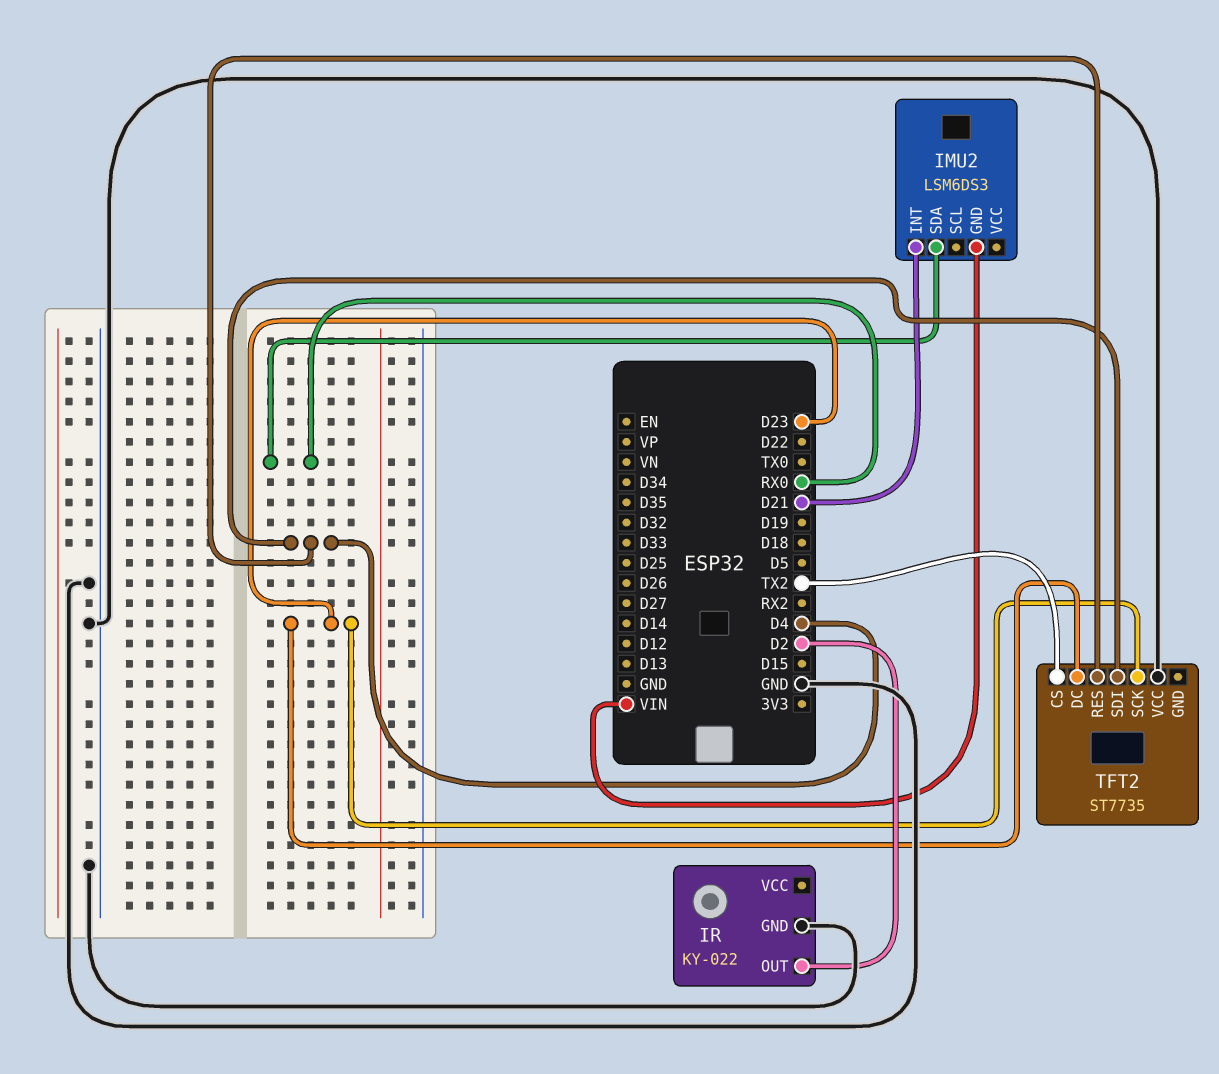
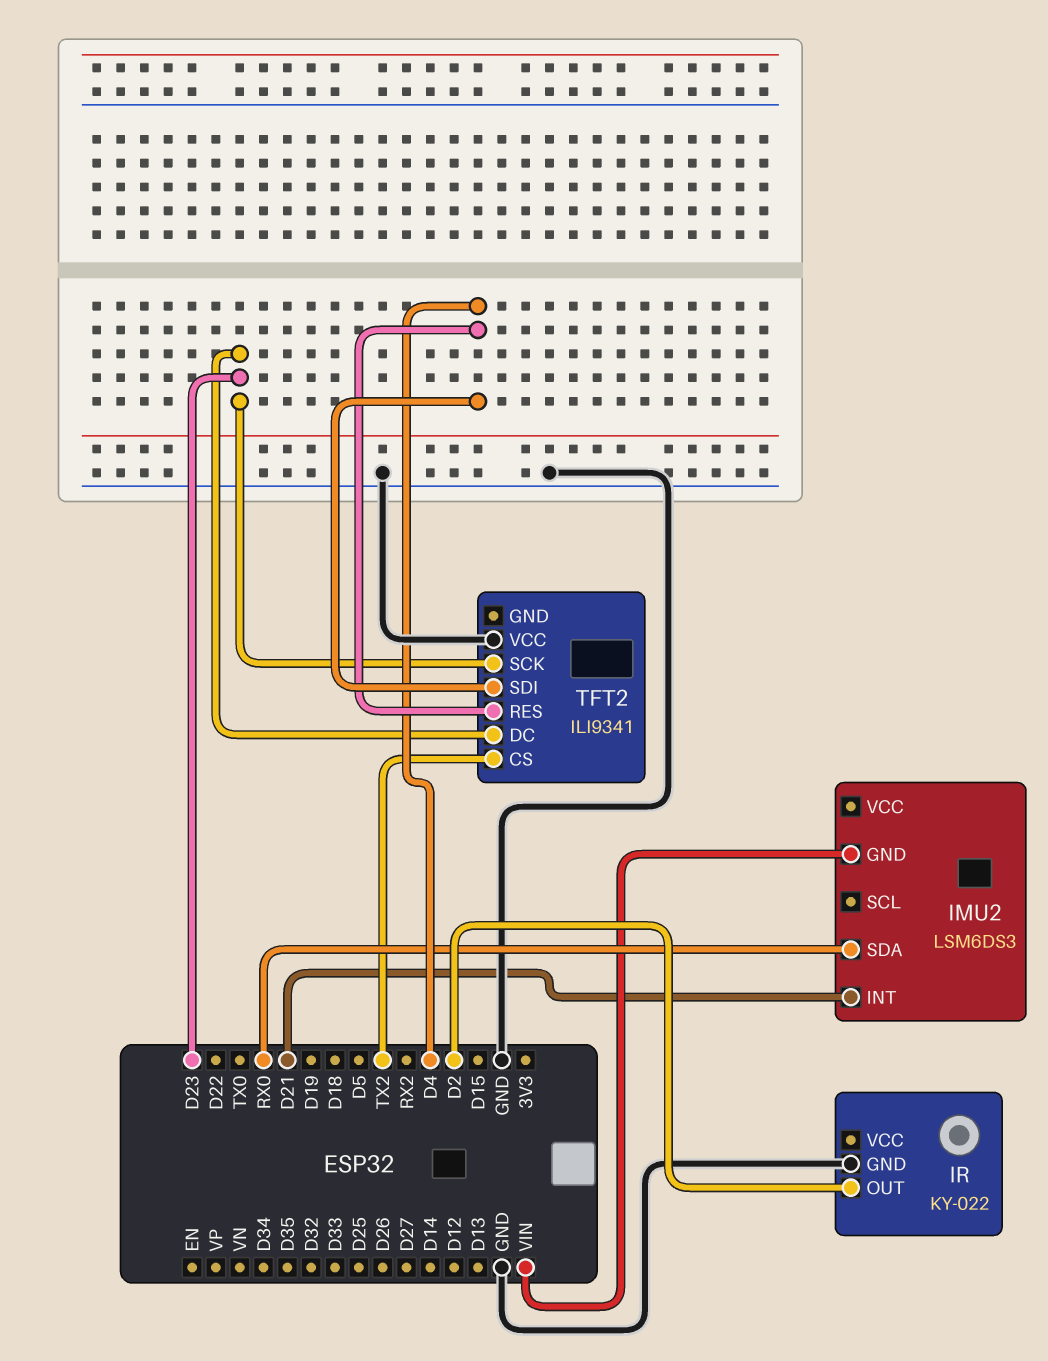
TFT2: ST7735 -> ILI9341

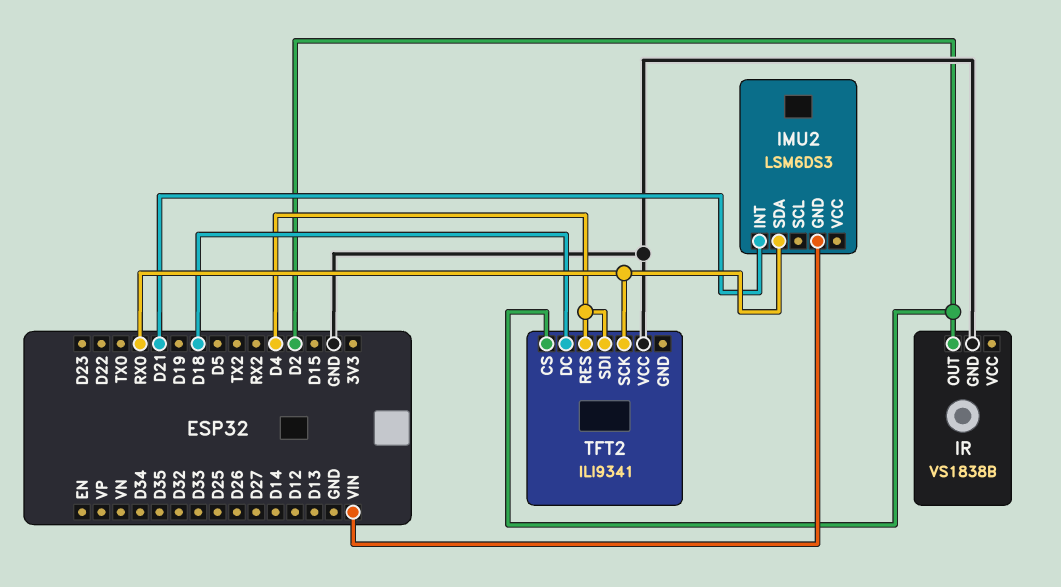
IR: KY-022 -> VS1838B
TFT2 pin CS: TX2 -> D2
TFT2 pin DC: D23 -> D18
TFT2 pin SCK: D23 -> RX0

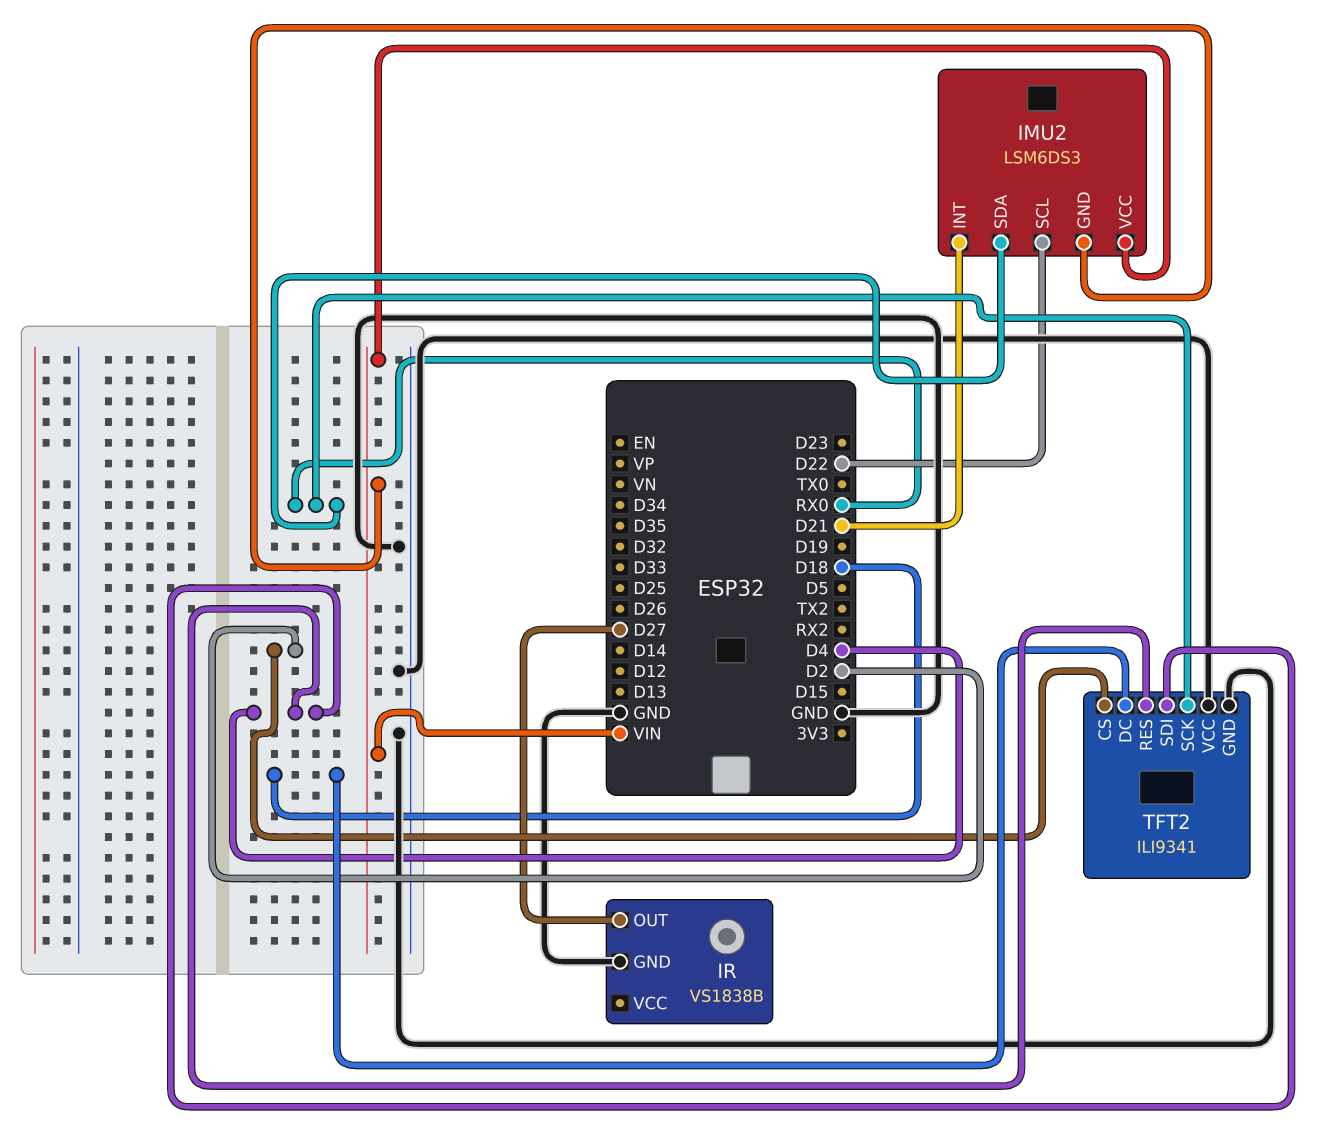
IMU2 pin SCL: none -> D22
IMU2 pin VCC: none -> VIN
IR pin OUT: D2 -> D27
TFT2 pin GND: none -> GND

